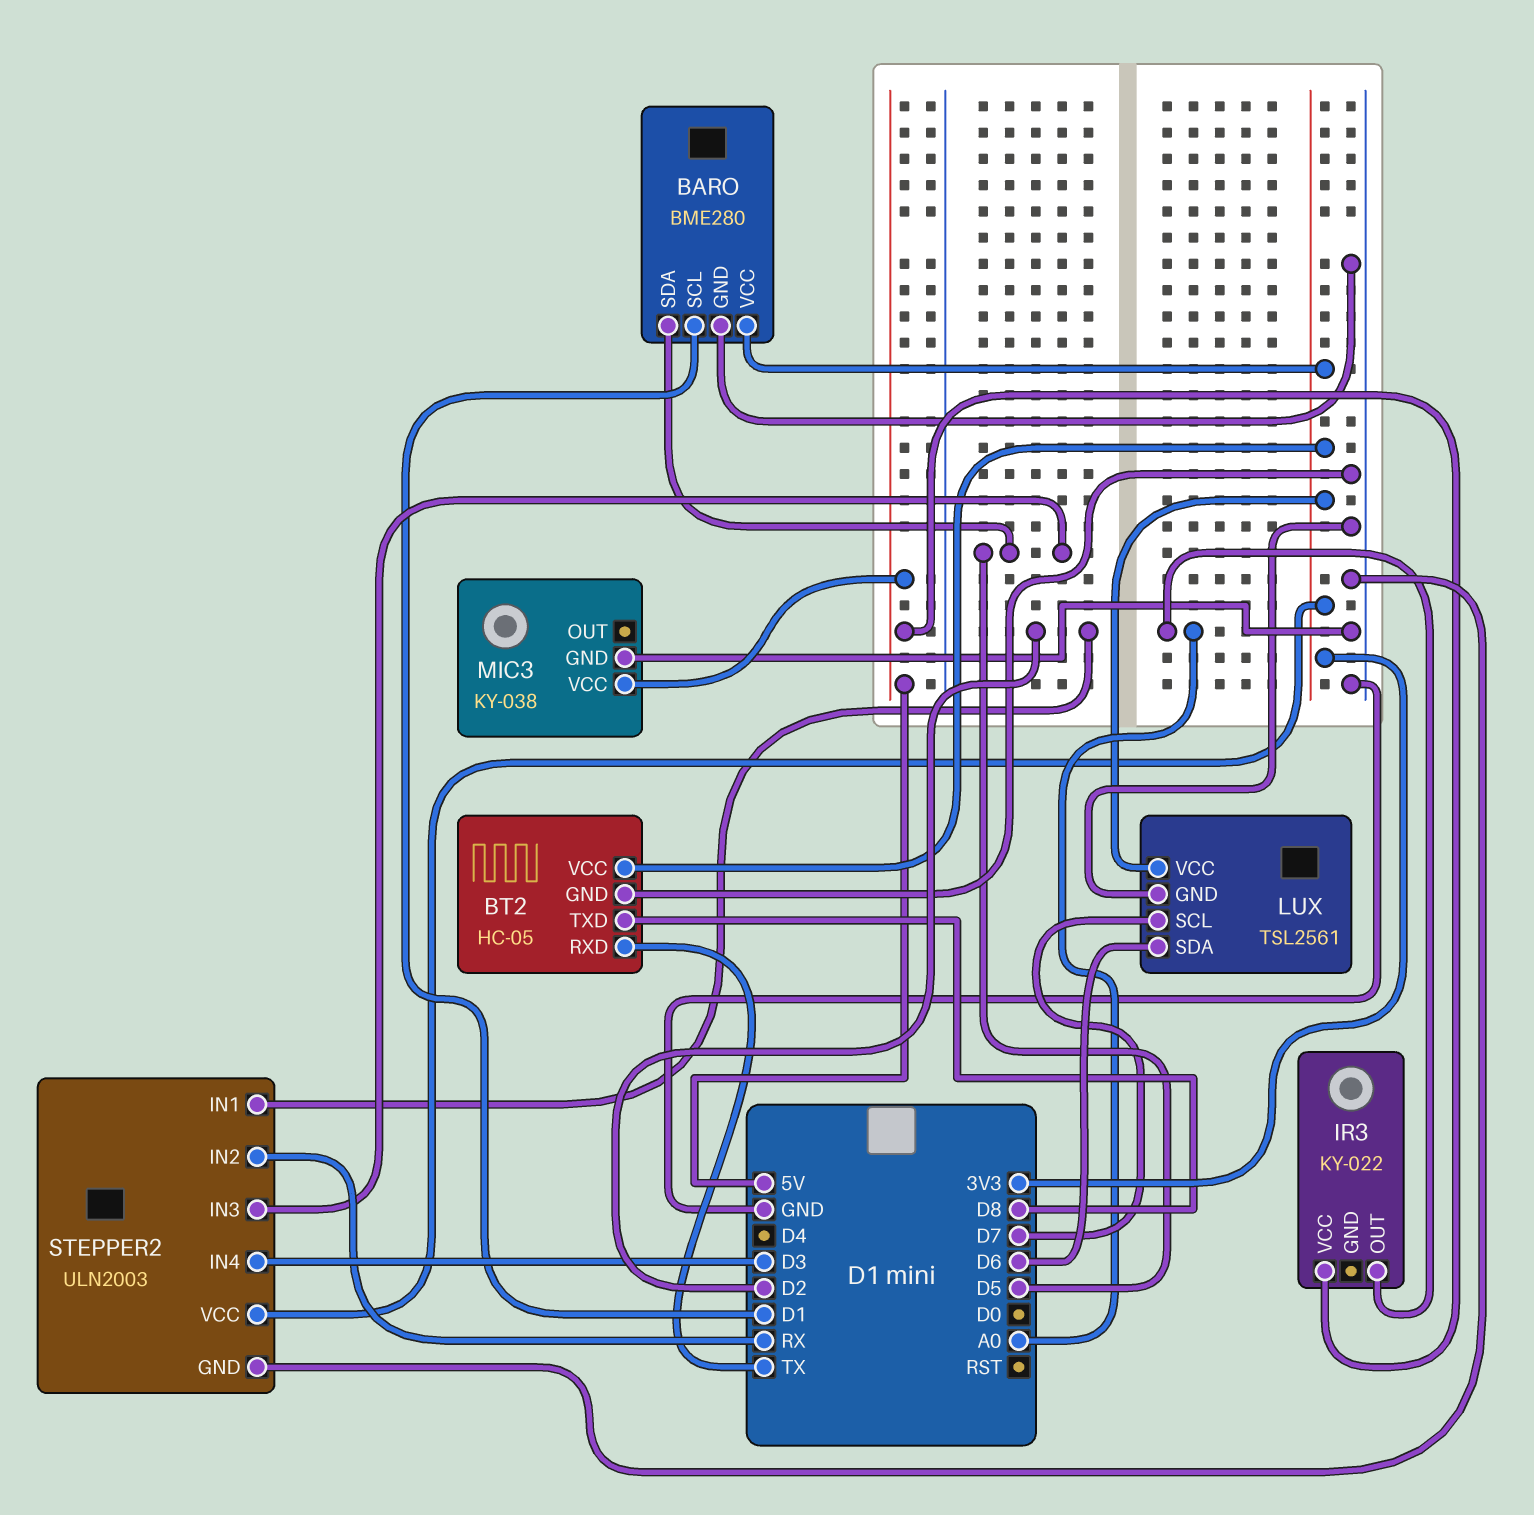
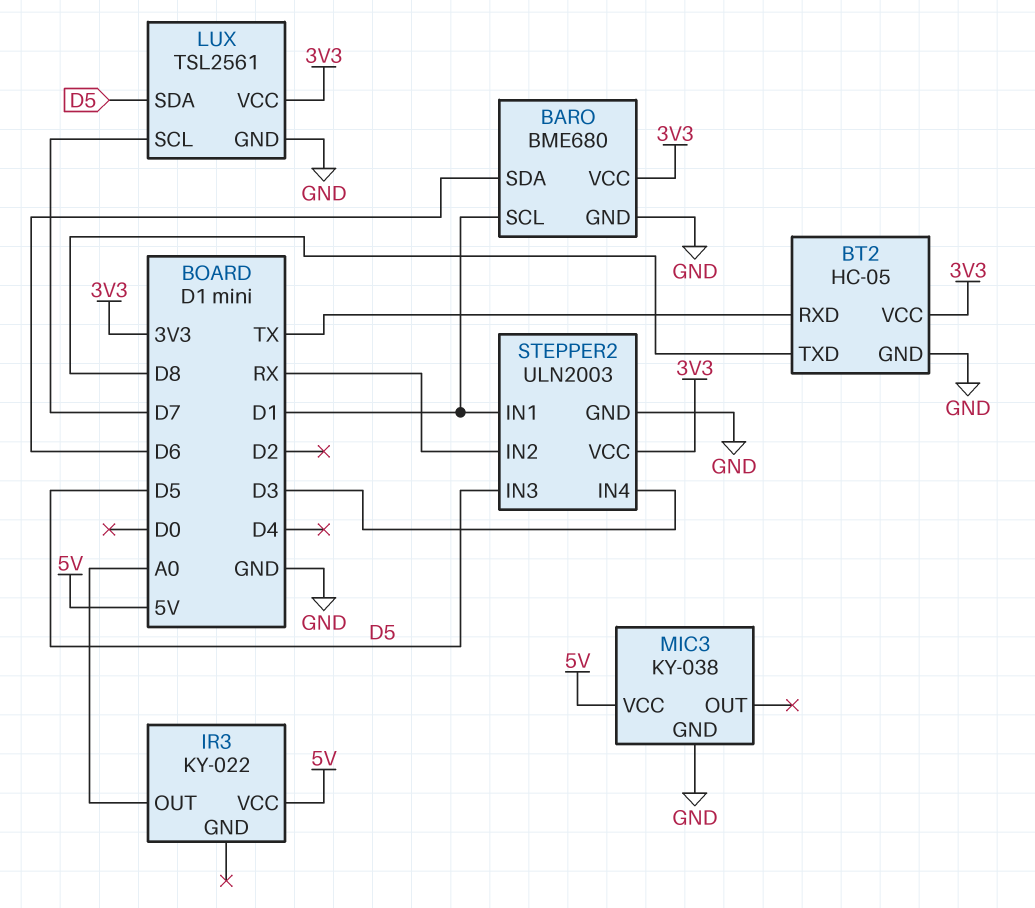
BARO: BME280 -> BME680
BARO pin SDA: D5 -> D6
LUX pin SDA: D6 -> D5
STEPPER2 pin IN1: D2 -> D1

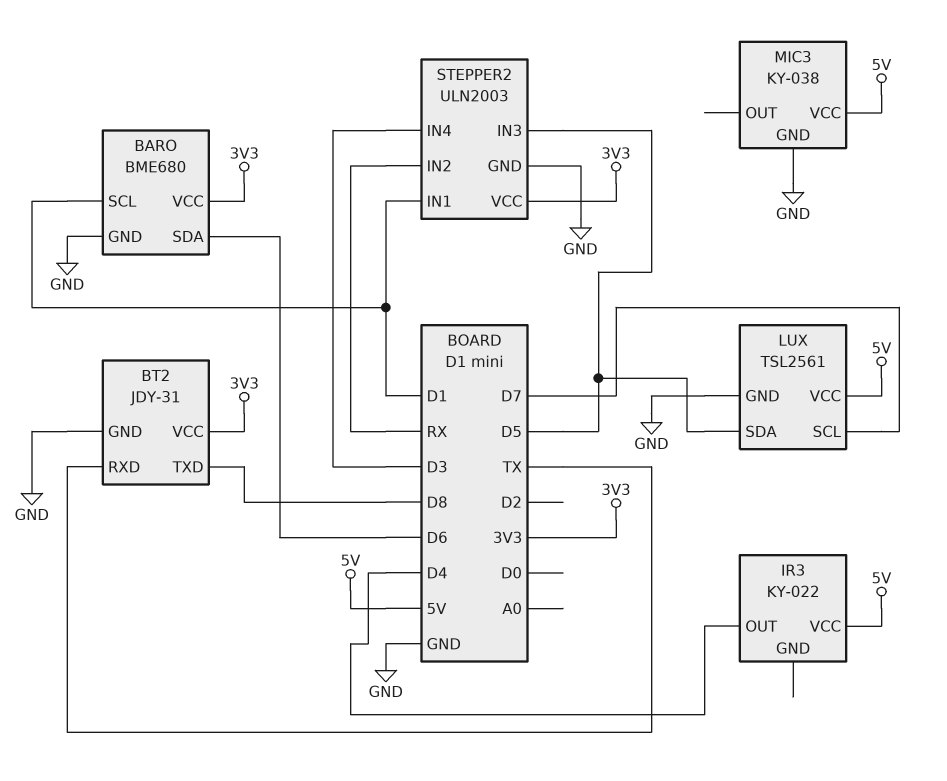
BT2: HC-05 -> JDY-31
IR3 pin OUT: A0 -> D4
LUX pin VCC: 3V3 -> 5V

